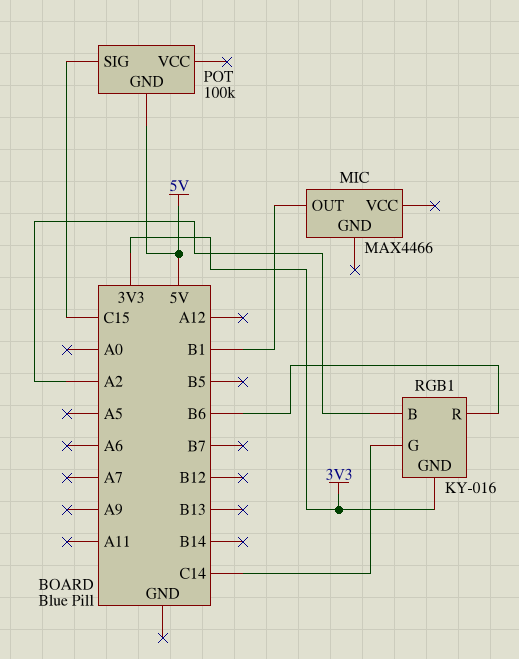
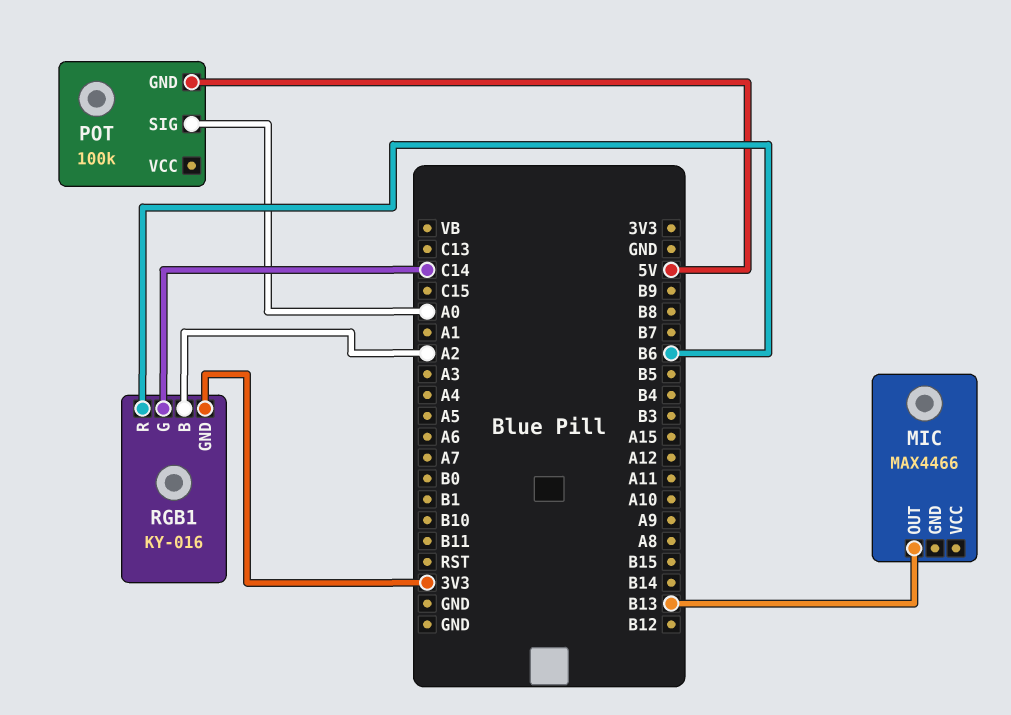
MIC pin OUT: B1 -> B13
POT pin SIG: C15 -> A0

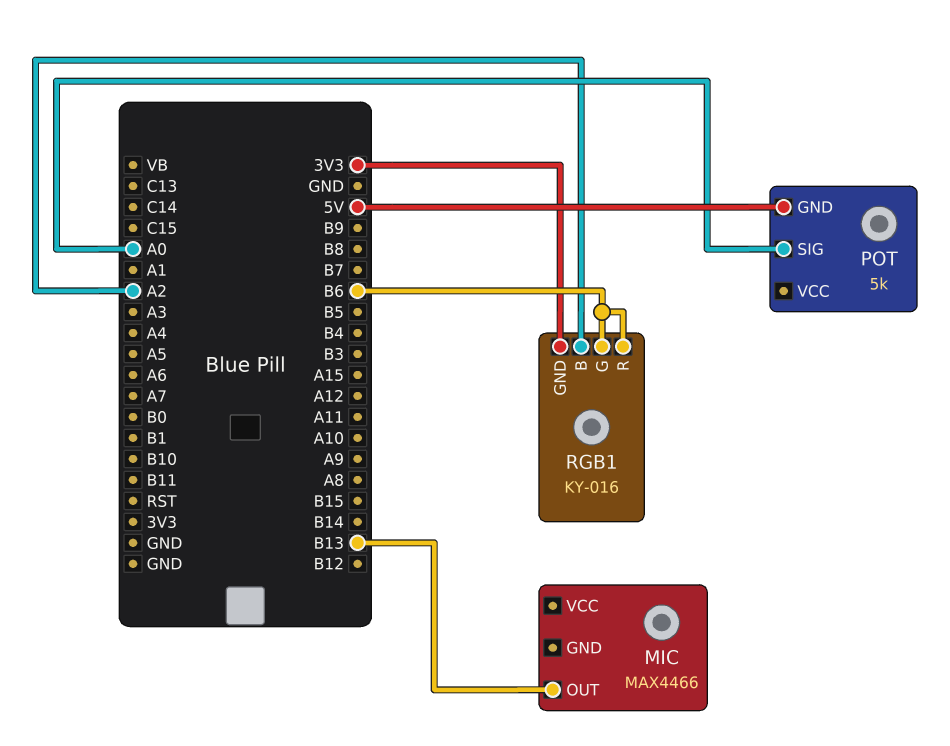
POT: 100k -> 5k
RGB1 pin G: C14 -> B6

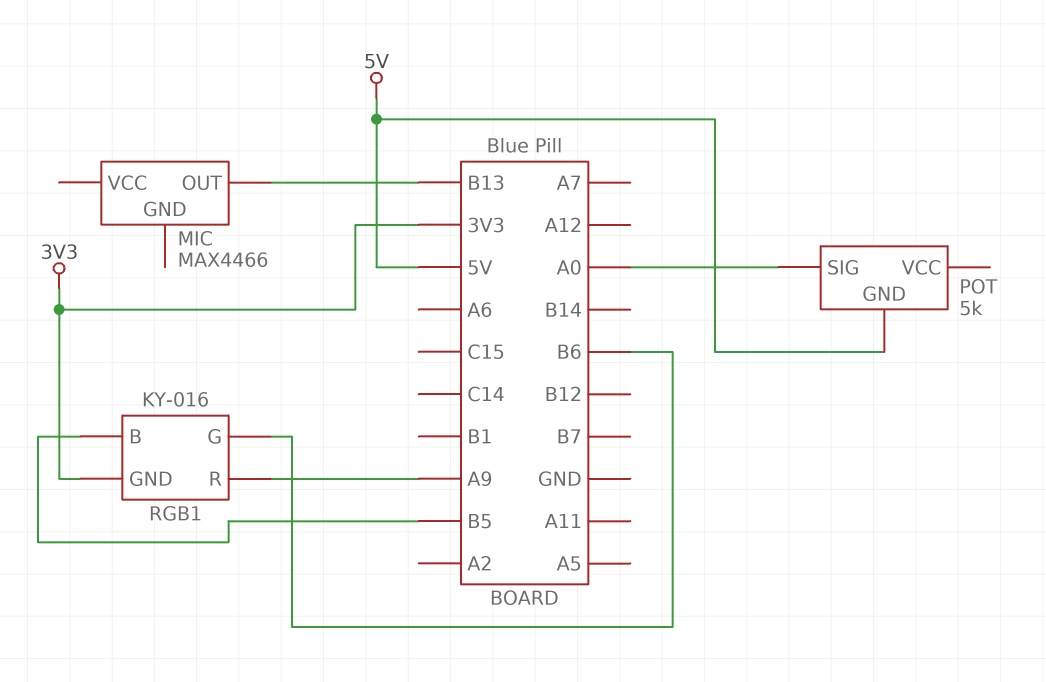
RGB1 pin B: A2 -> B5
RGB1 pin R: B6 -> A9

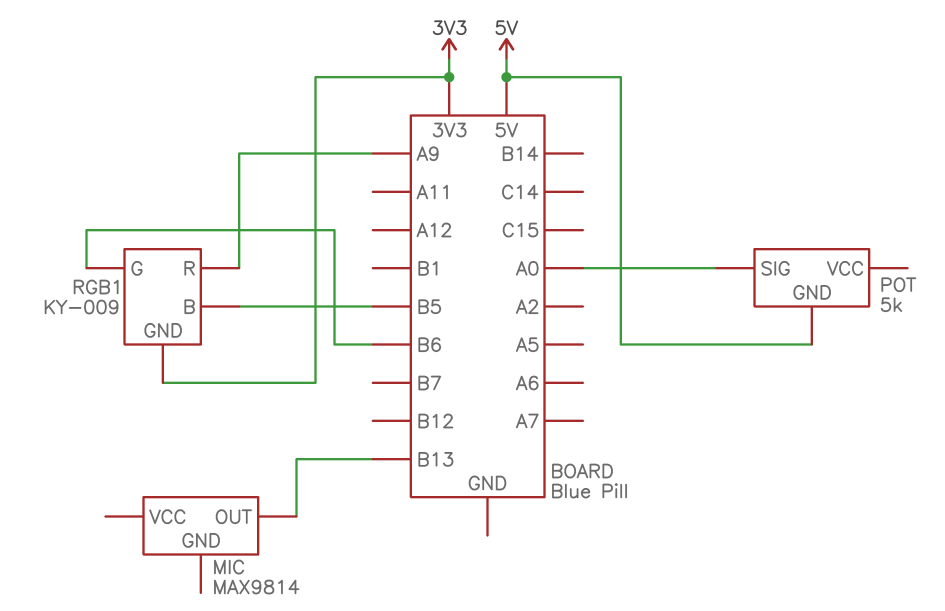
MIC: MAX4466 -> MAX9814
RGB1: KY-016 -> KY-009

